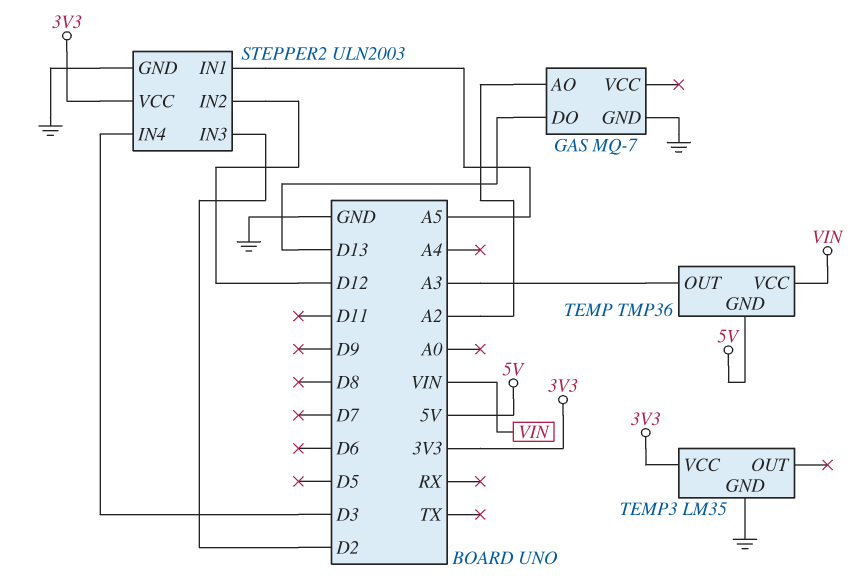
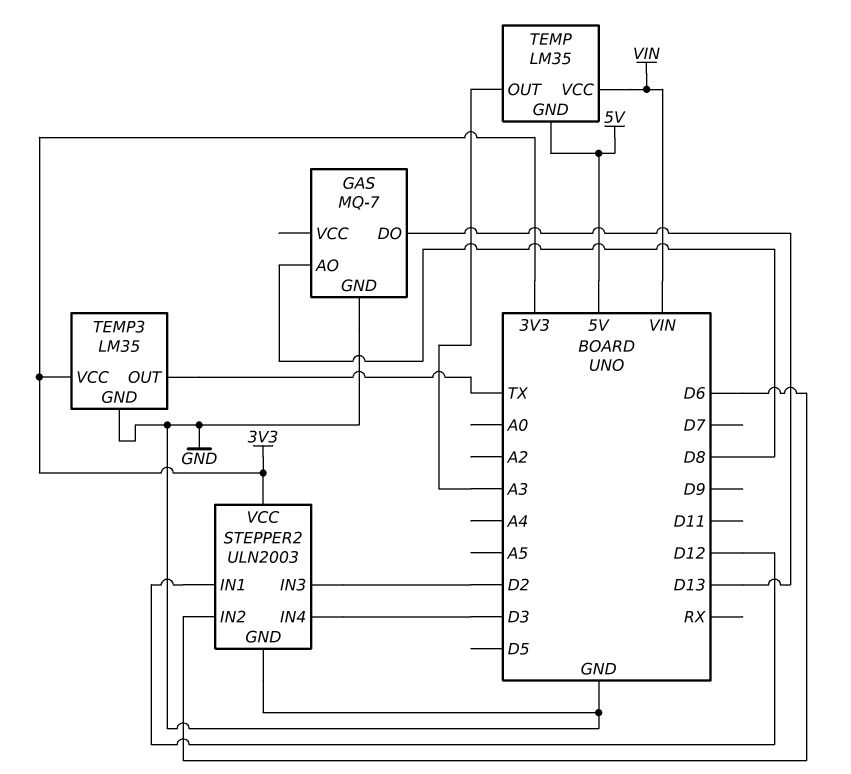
GAS pin AO: A2 -> D8
STEPPER2 pin IN1: A5 -> D12
STEPPER2 pin IN2: D12 -> D6
TEMP: TMP36 -> LM35
TEMP3 pin OUT: none -> TX

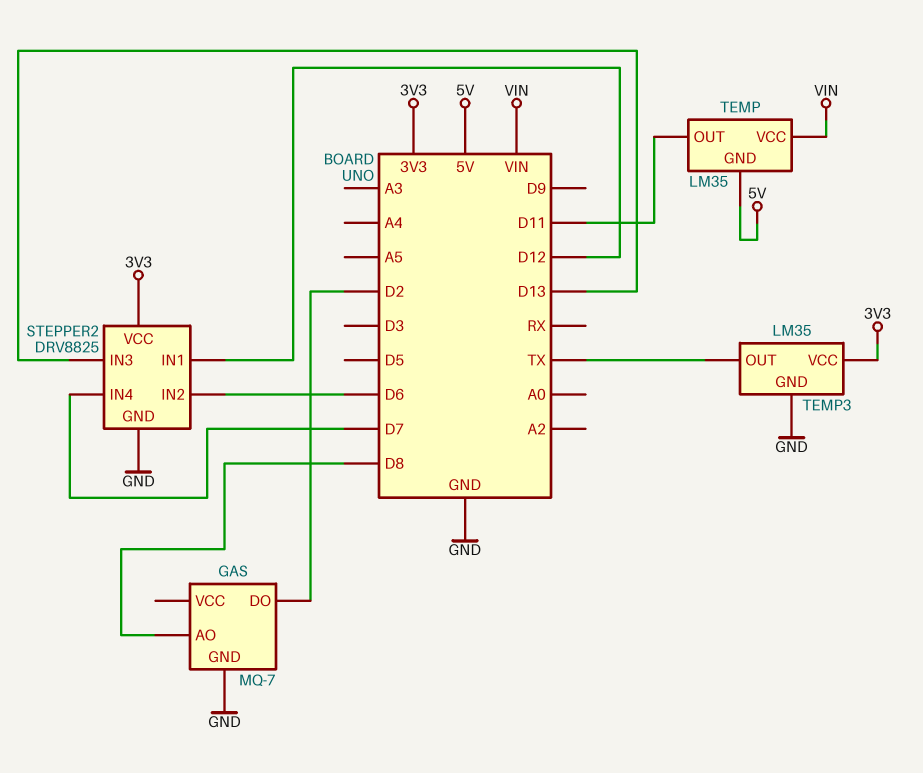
GAS pin DO: D13 -> D2
STEPPER2: ULN2003 -> DRV8825
STEPPER2 pin IN3: D2 -> D13
STEPPER2 pin IN4: D3 -> D7
TEMP pin OUT: A3 -> D11

